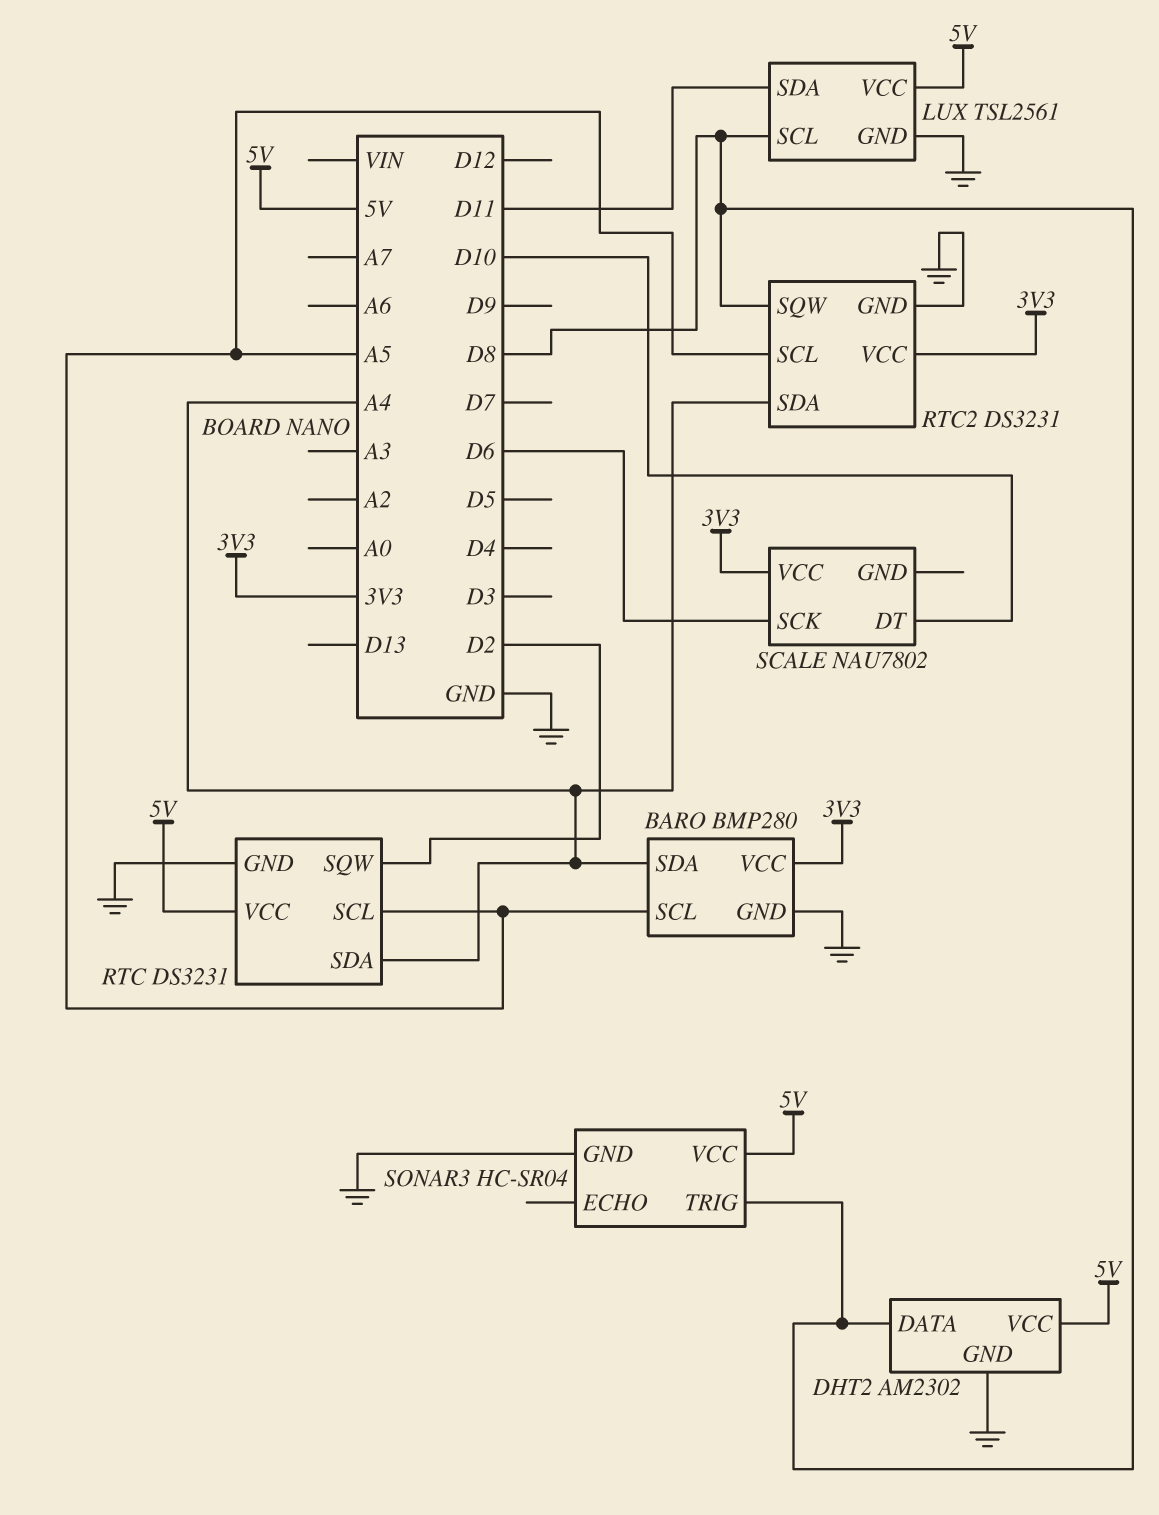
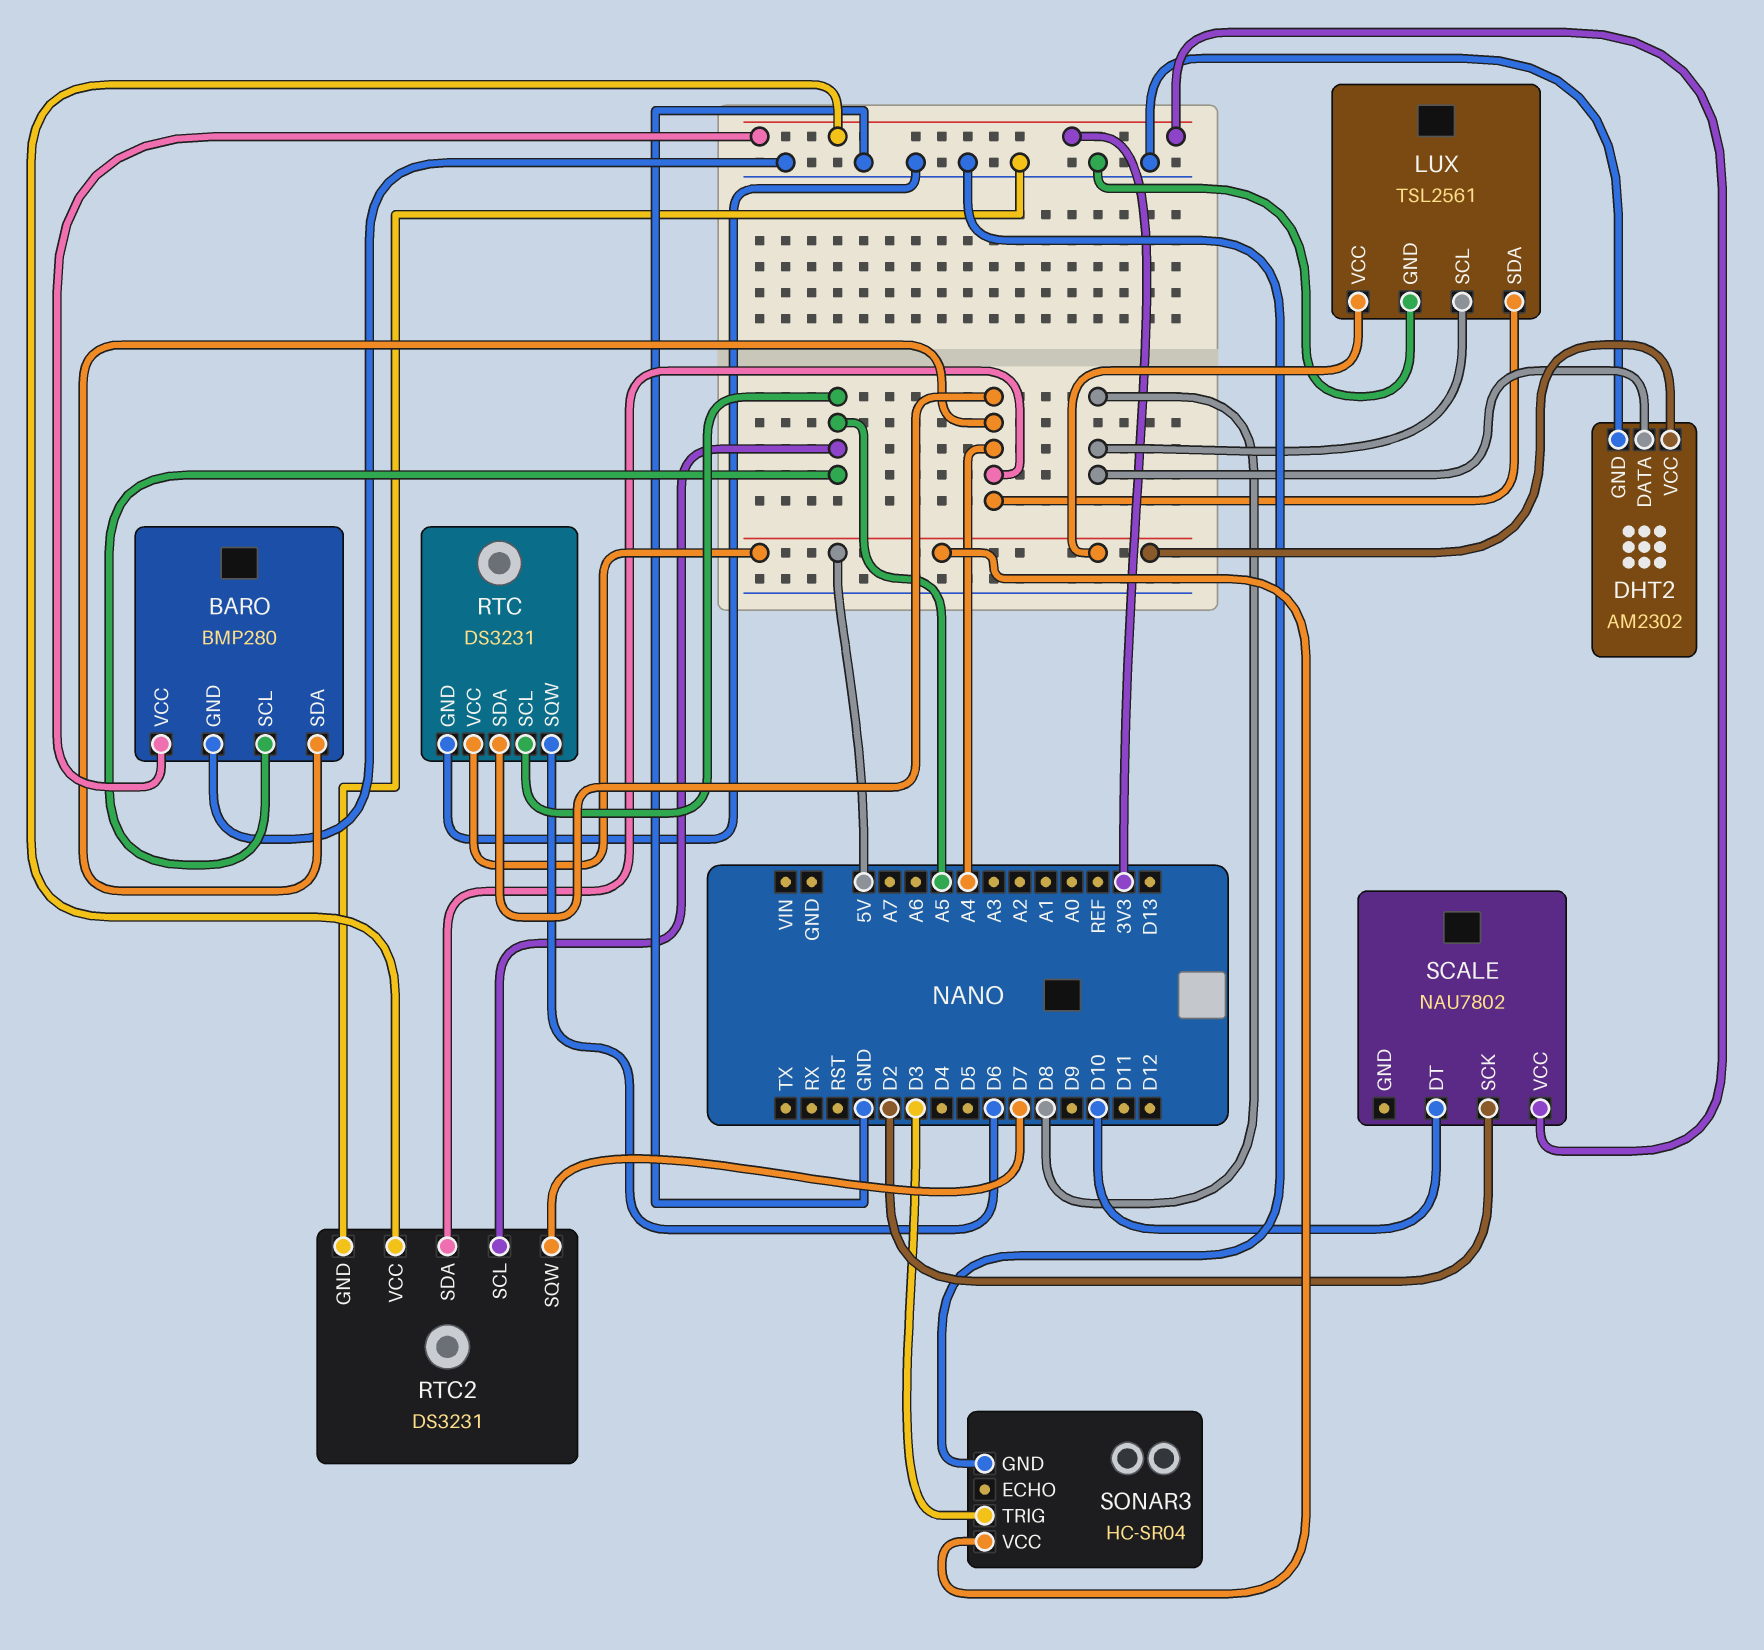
LUX pin SDA: D11 -> A4
RTC pin SQW: D2 -> D6
RTC2 pin SQW: D8 -> D7
SCALE pin SCK: D6 -> D2
SONAR3 pin TRIG: D8 -> D3

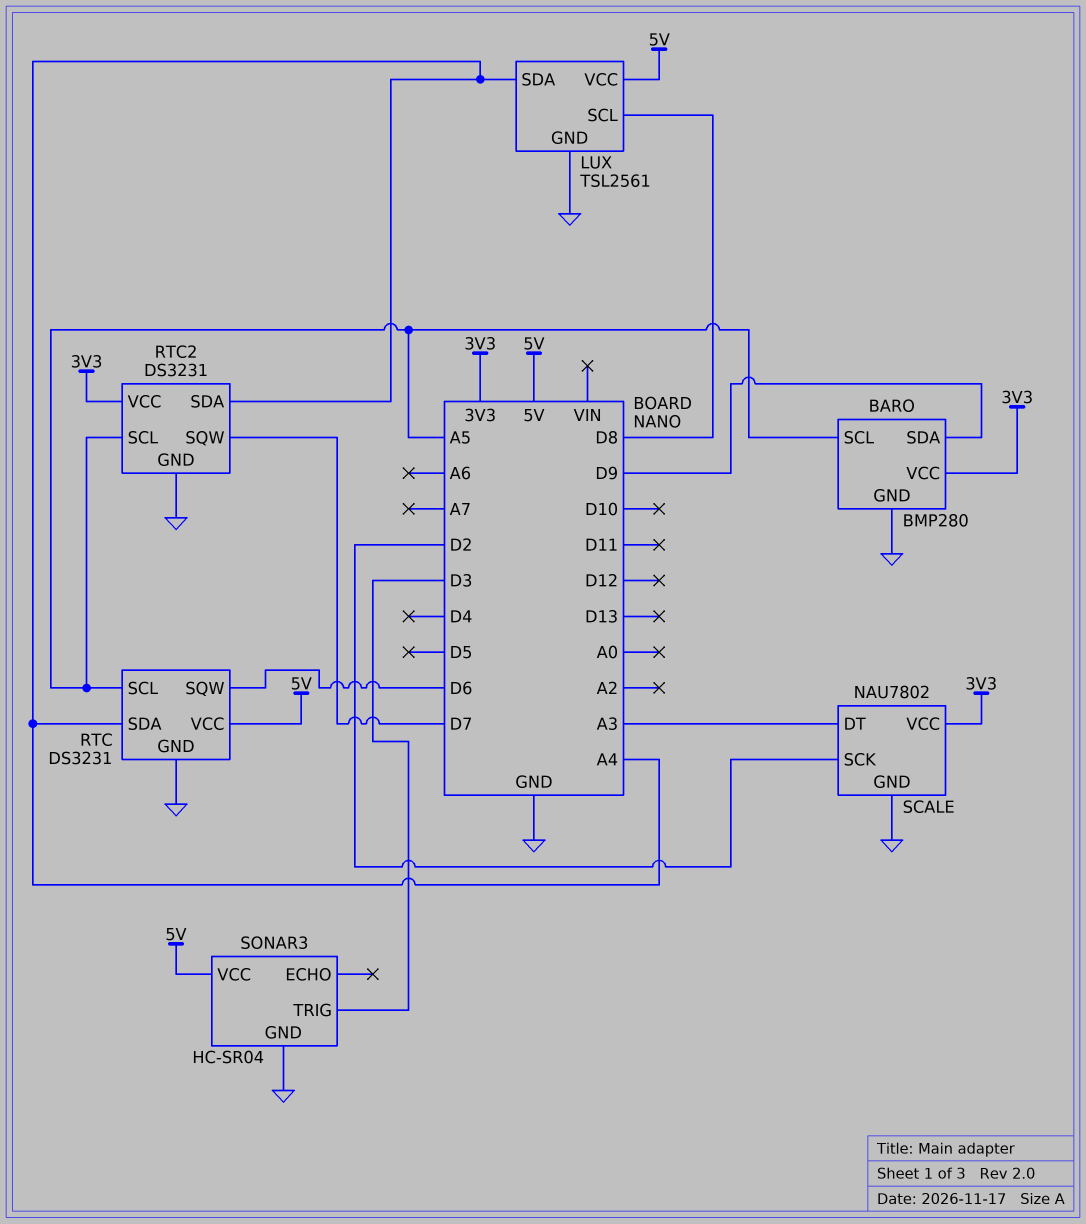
BARO pin SDA: A4 -> D9
DHT2: AM2302 -> none
DHT2 pin DATA: D8 -> none
DHT2 pin GND: GND -> none
DHT2 pin VCC: 5V -> none
SCALE pin DT: D10 -> A3
SCALE pin GND: none -> GND

